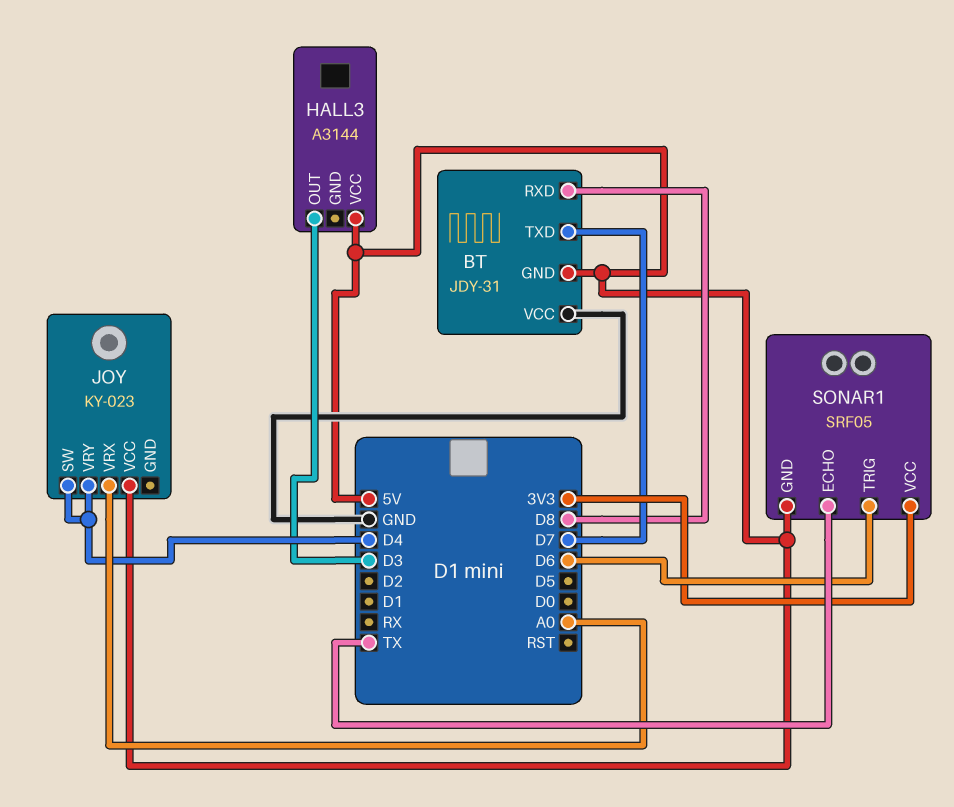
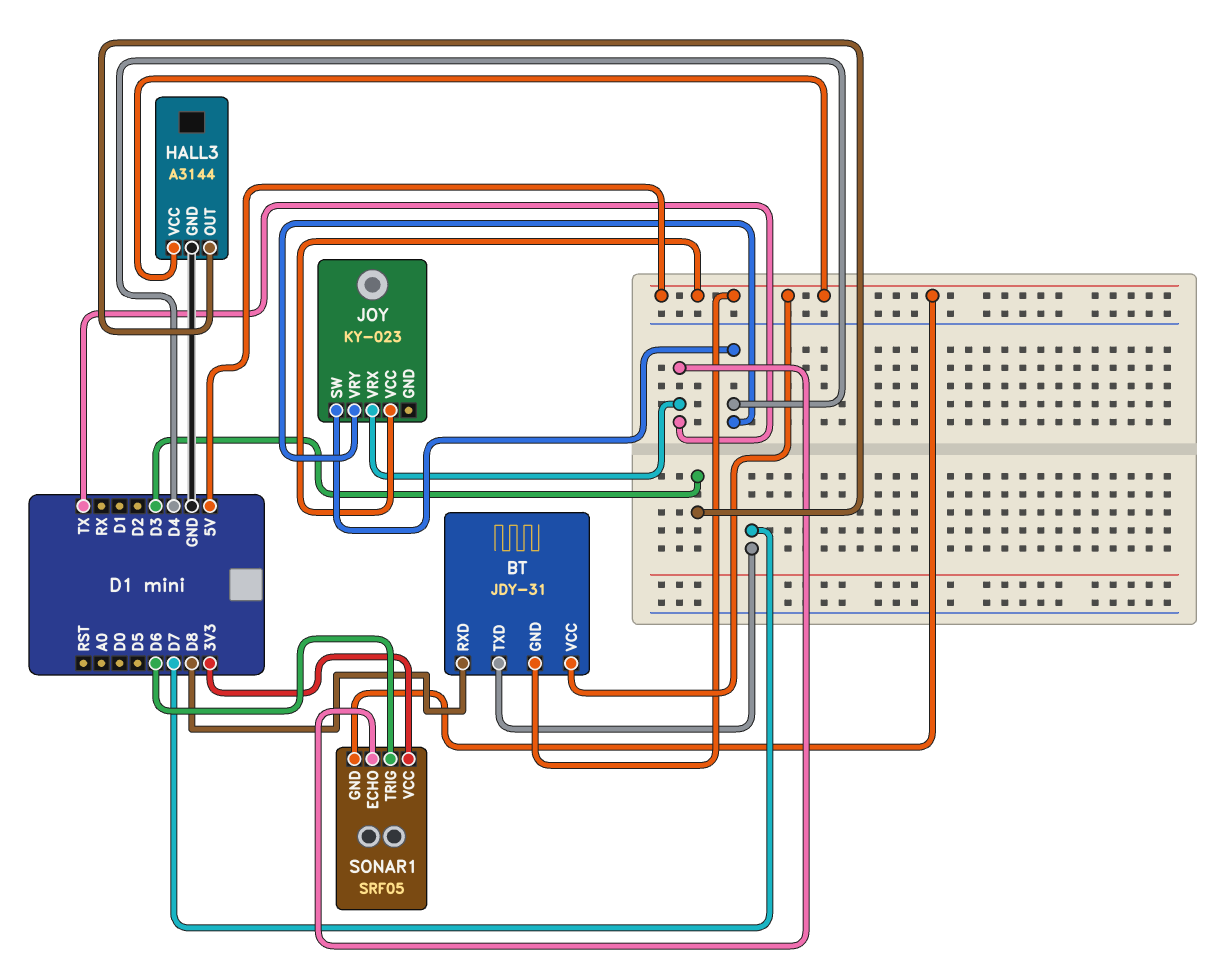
BT pin VCC: GND -> 5V
HALL3 pin GND: none -> GND
JOY pin VRX: A0 -> TX

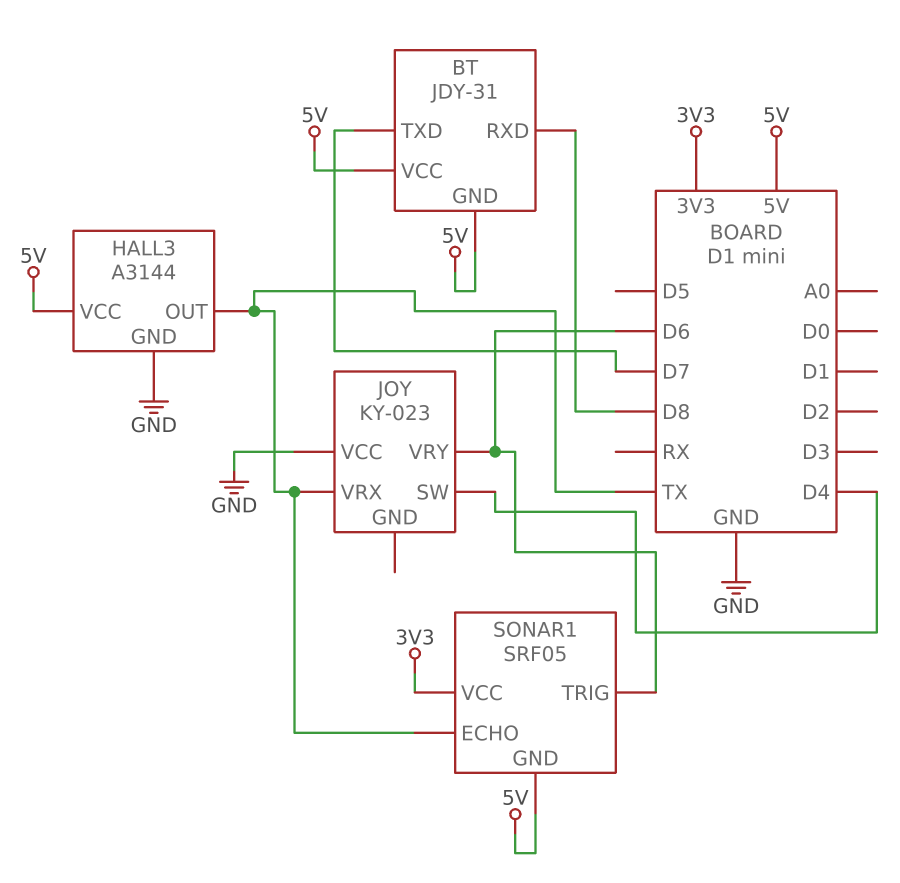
HALL3 pin OUT: D3 -> TX
JOY pin VCC: 5V -> GND
JOY pin VRY: D4 -> D6

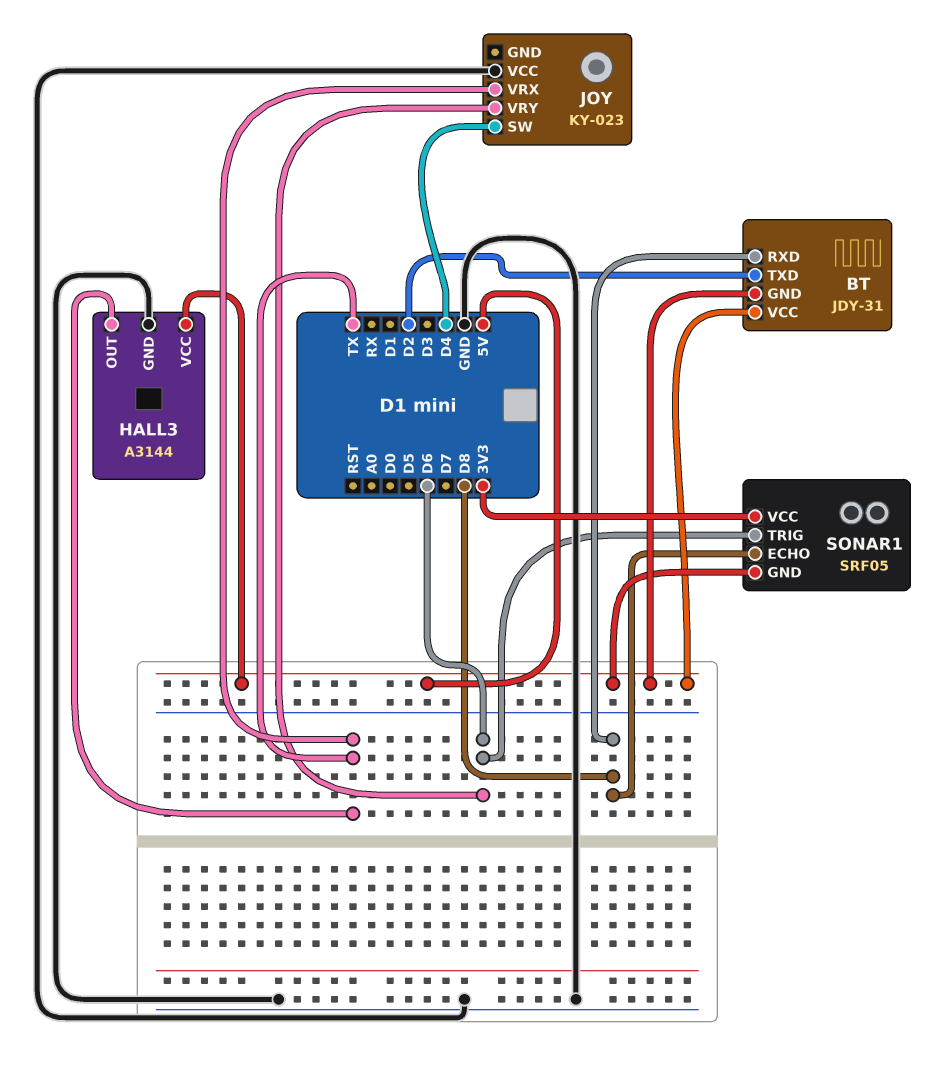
BT pin TXD: D7 -> D2
SONAR1 pin ECHO: TX -> D8

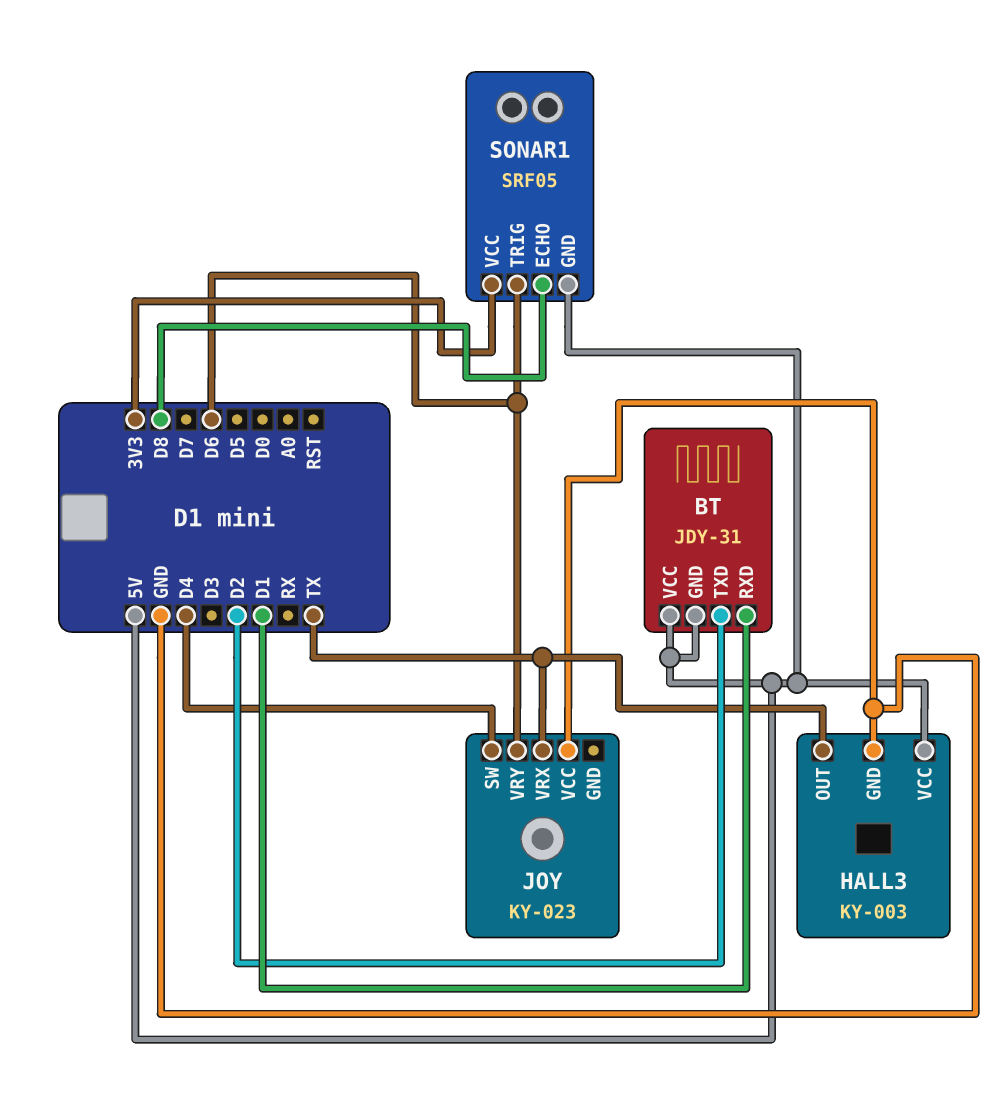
BT pin RXD: D8 -> D1
HALL3: A3144 -> KY-003

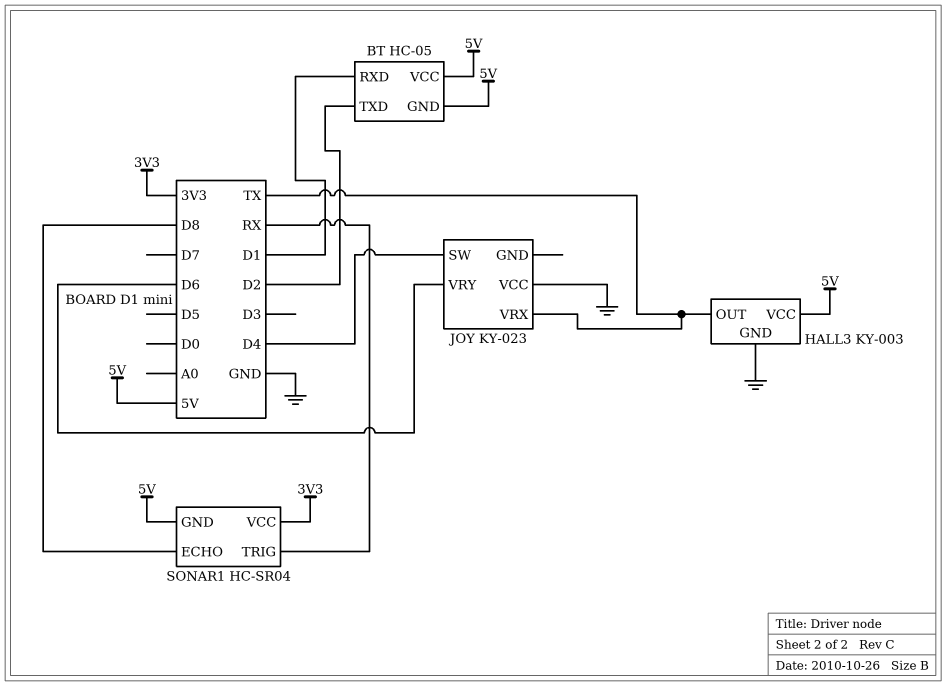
BT: JDY-31 -> HC-05
SONAR1: SRF05 -> HC-SR04
SONAR1 pin TRIG: D6 -> RX

